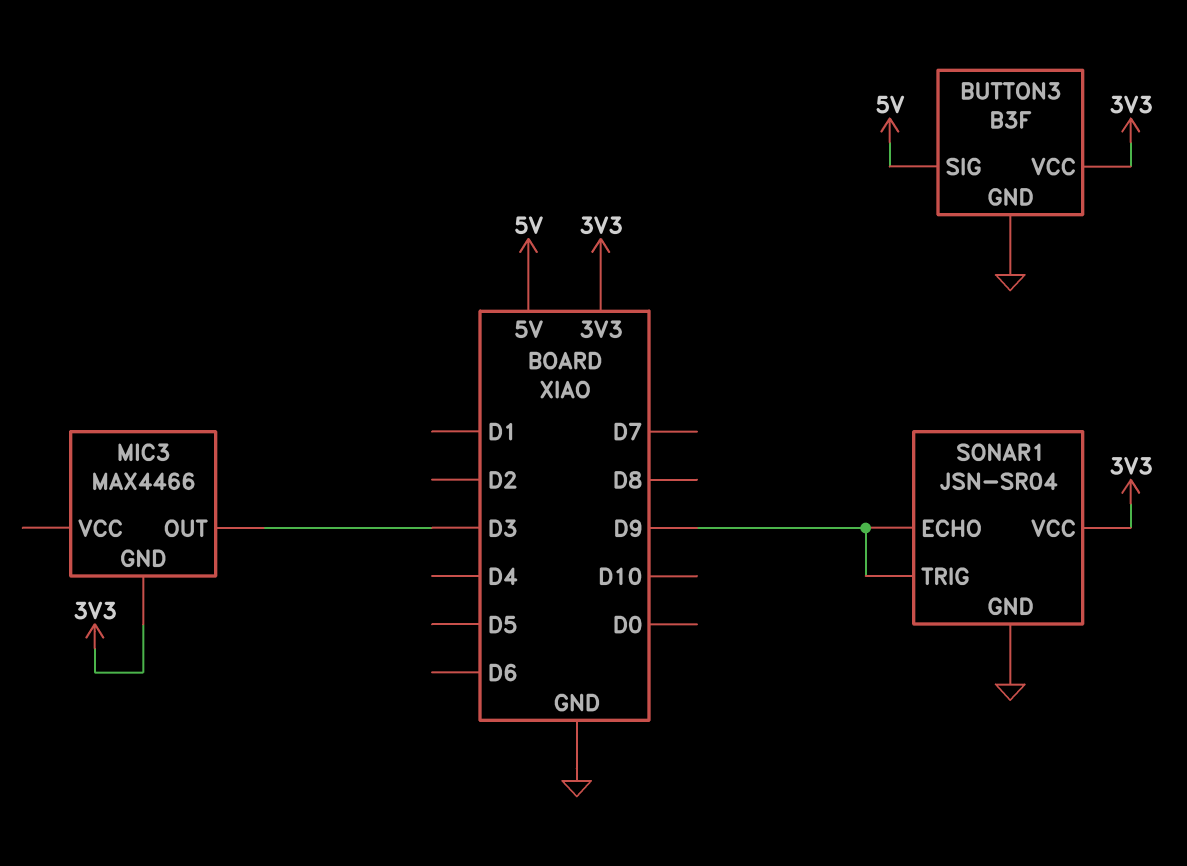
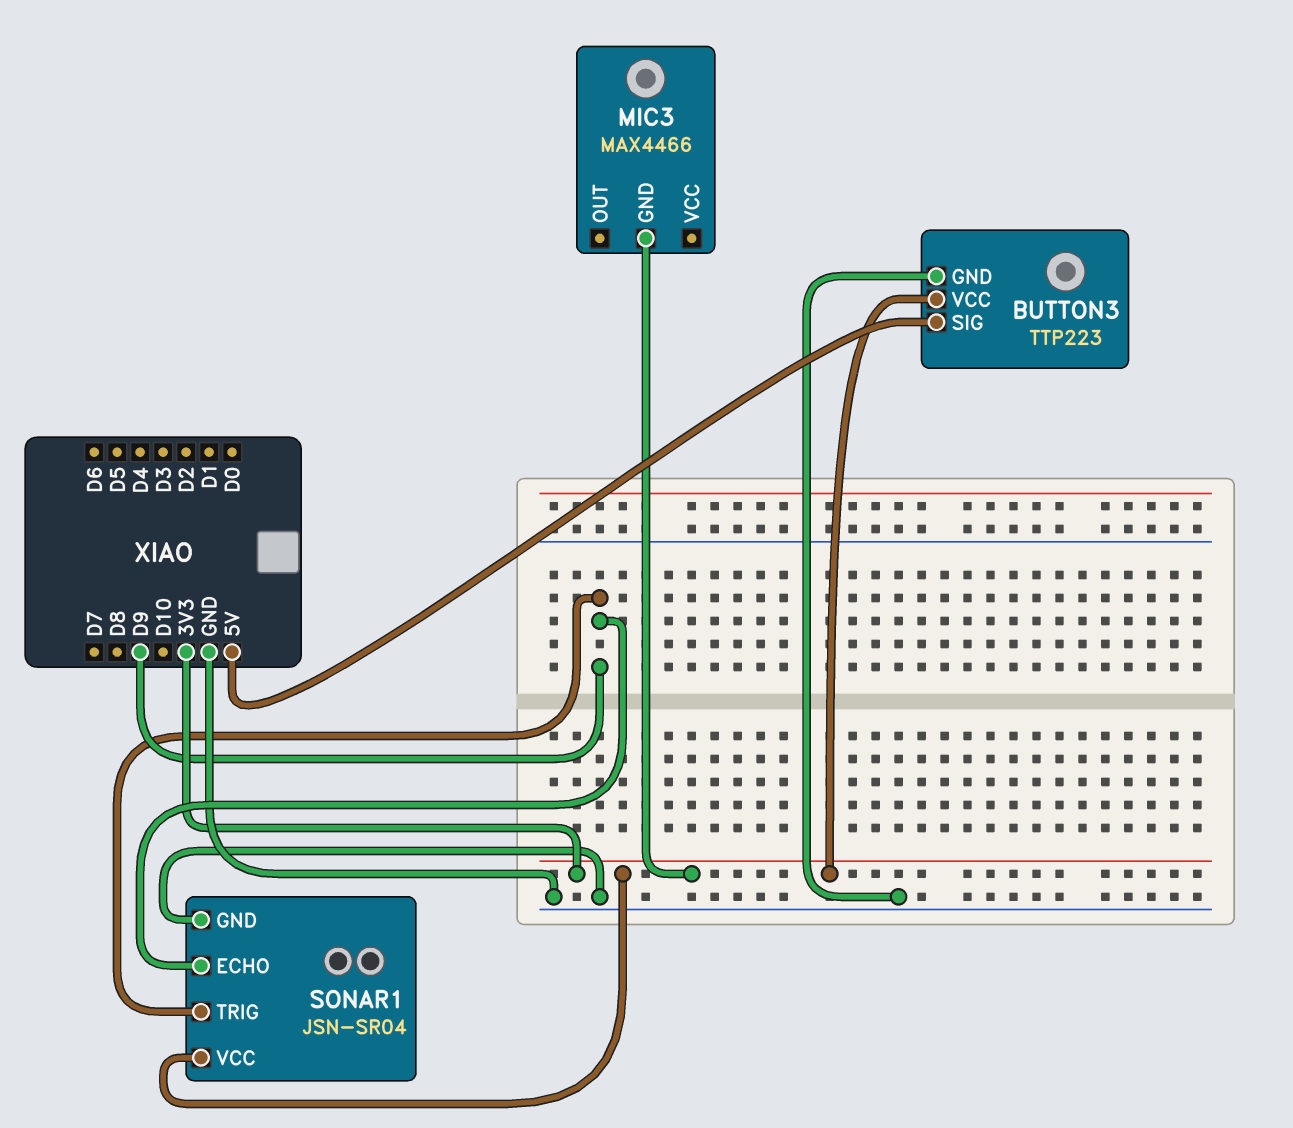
BUTTON3: B3F -> TTP223
MIC3 pin OUT: D3 -> none

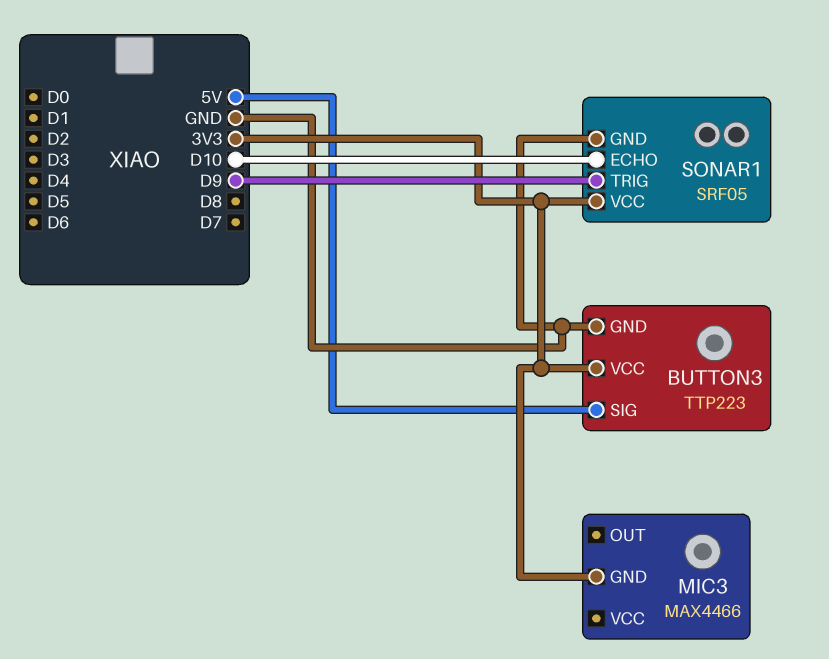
SONAR1: JSN-SR04 -> SRF05
SONAR1 pin ECHO: D9 -> D10

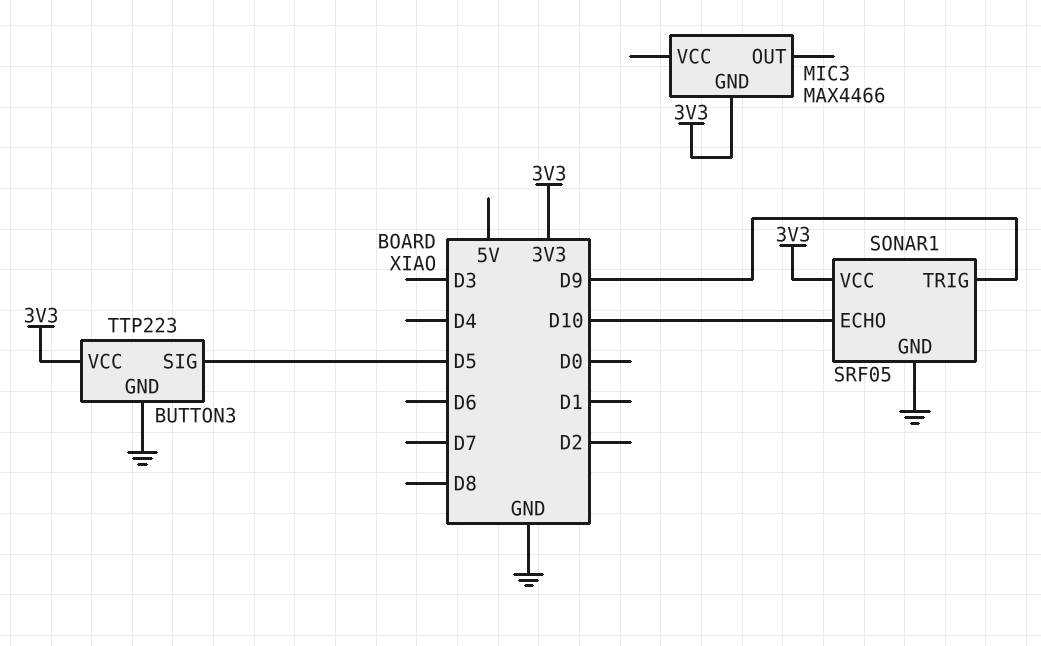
BUTTON3 pin SIG: 5V -> D5

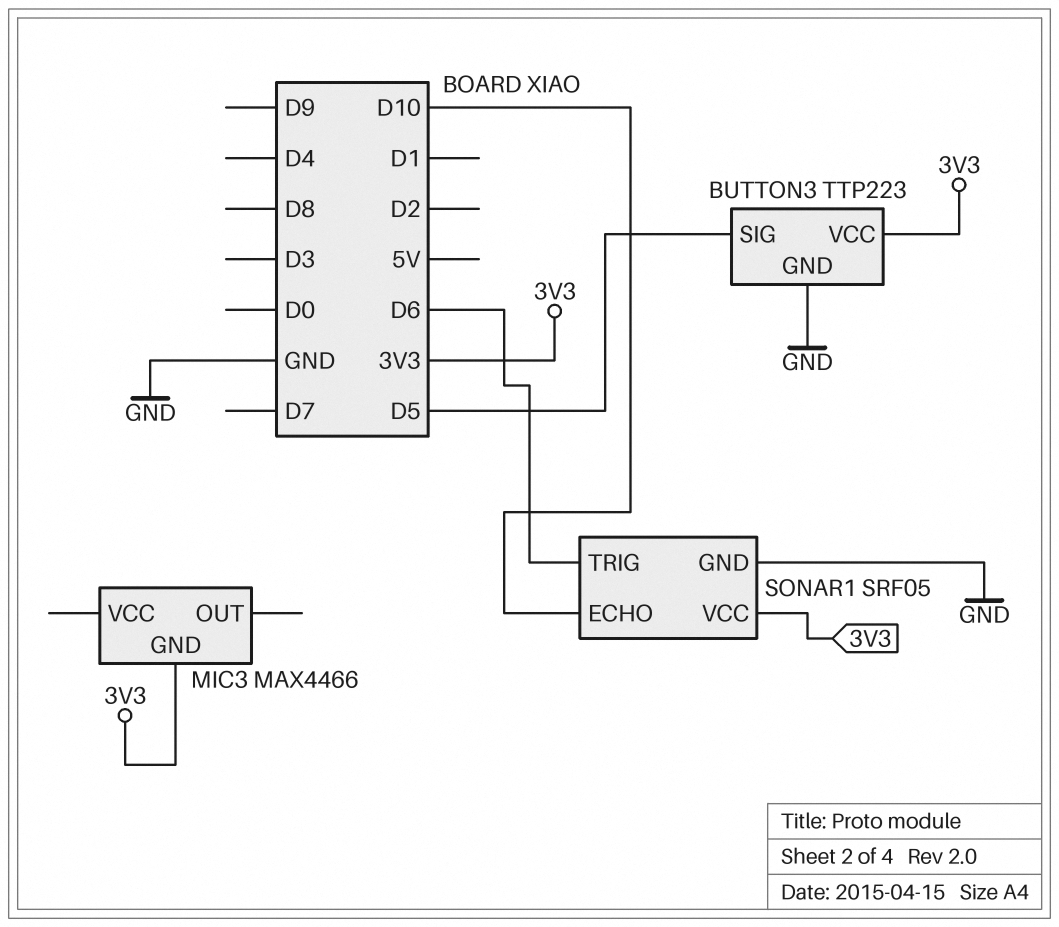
SONAR1 pin TRIG: D9 -> D6

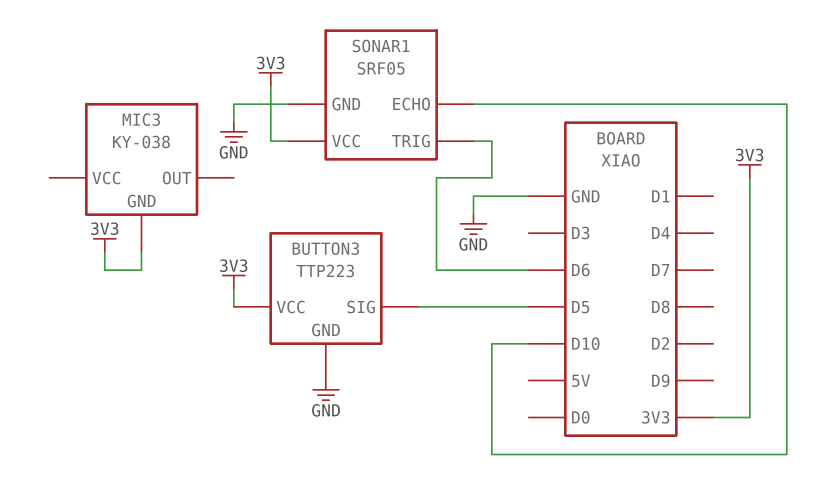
MIC3: MAX4466 -> KY-038

